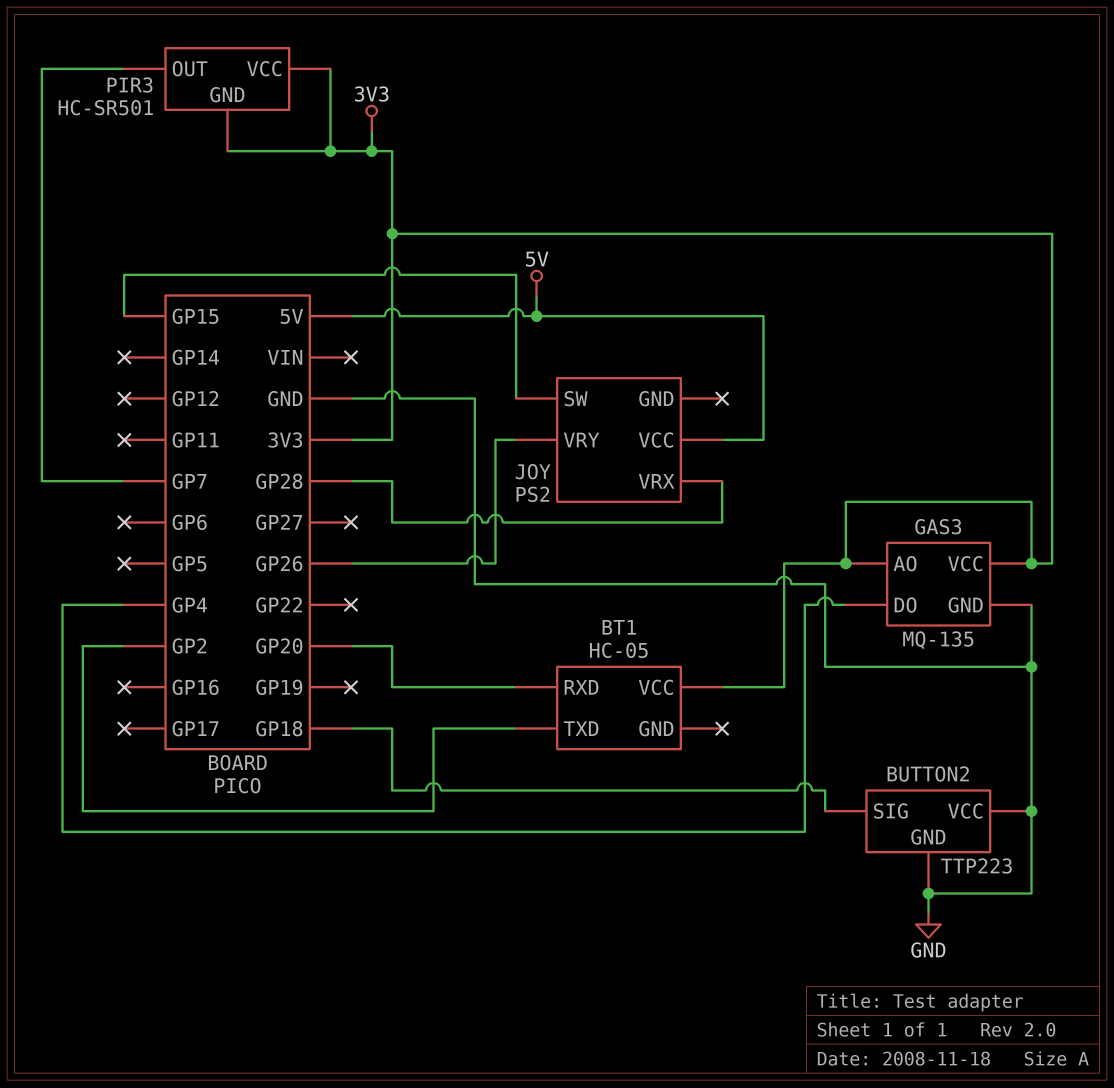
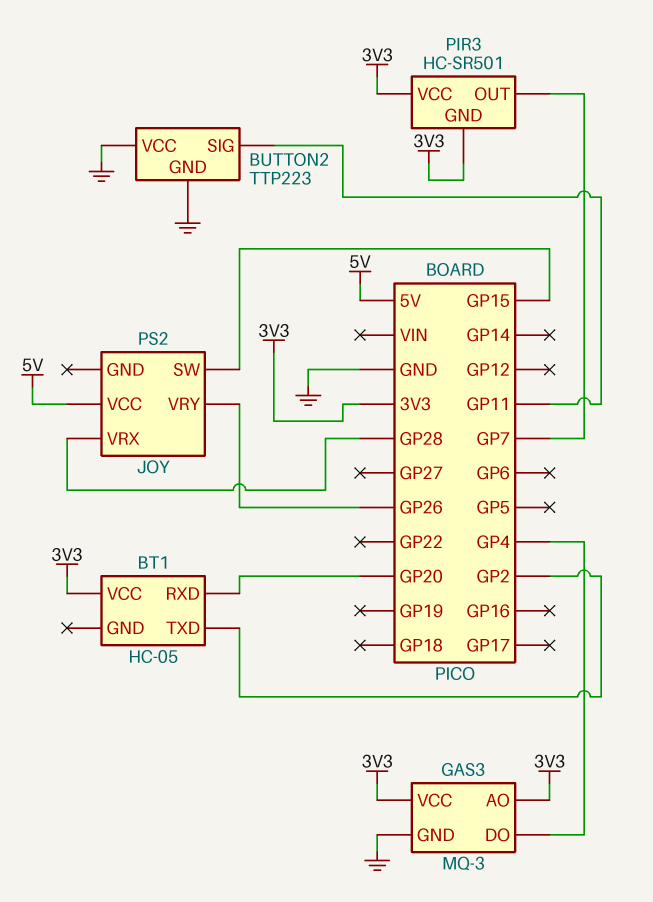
BUTTON2 pin SIG: GP18 -> GP11
GAS3: MQ-135 -> MQ-3

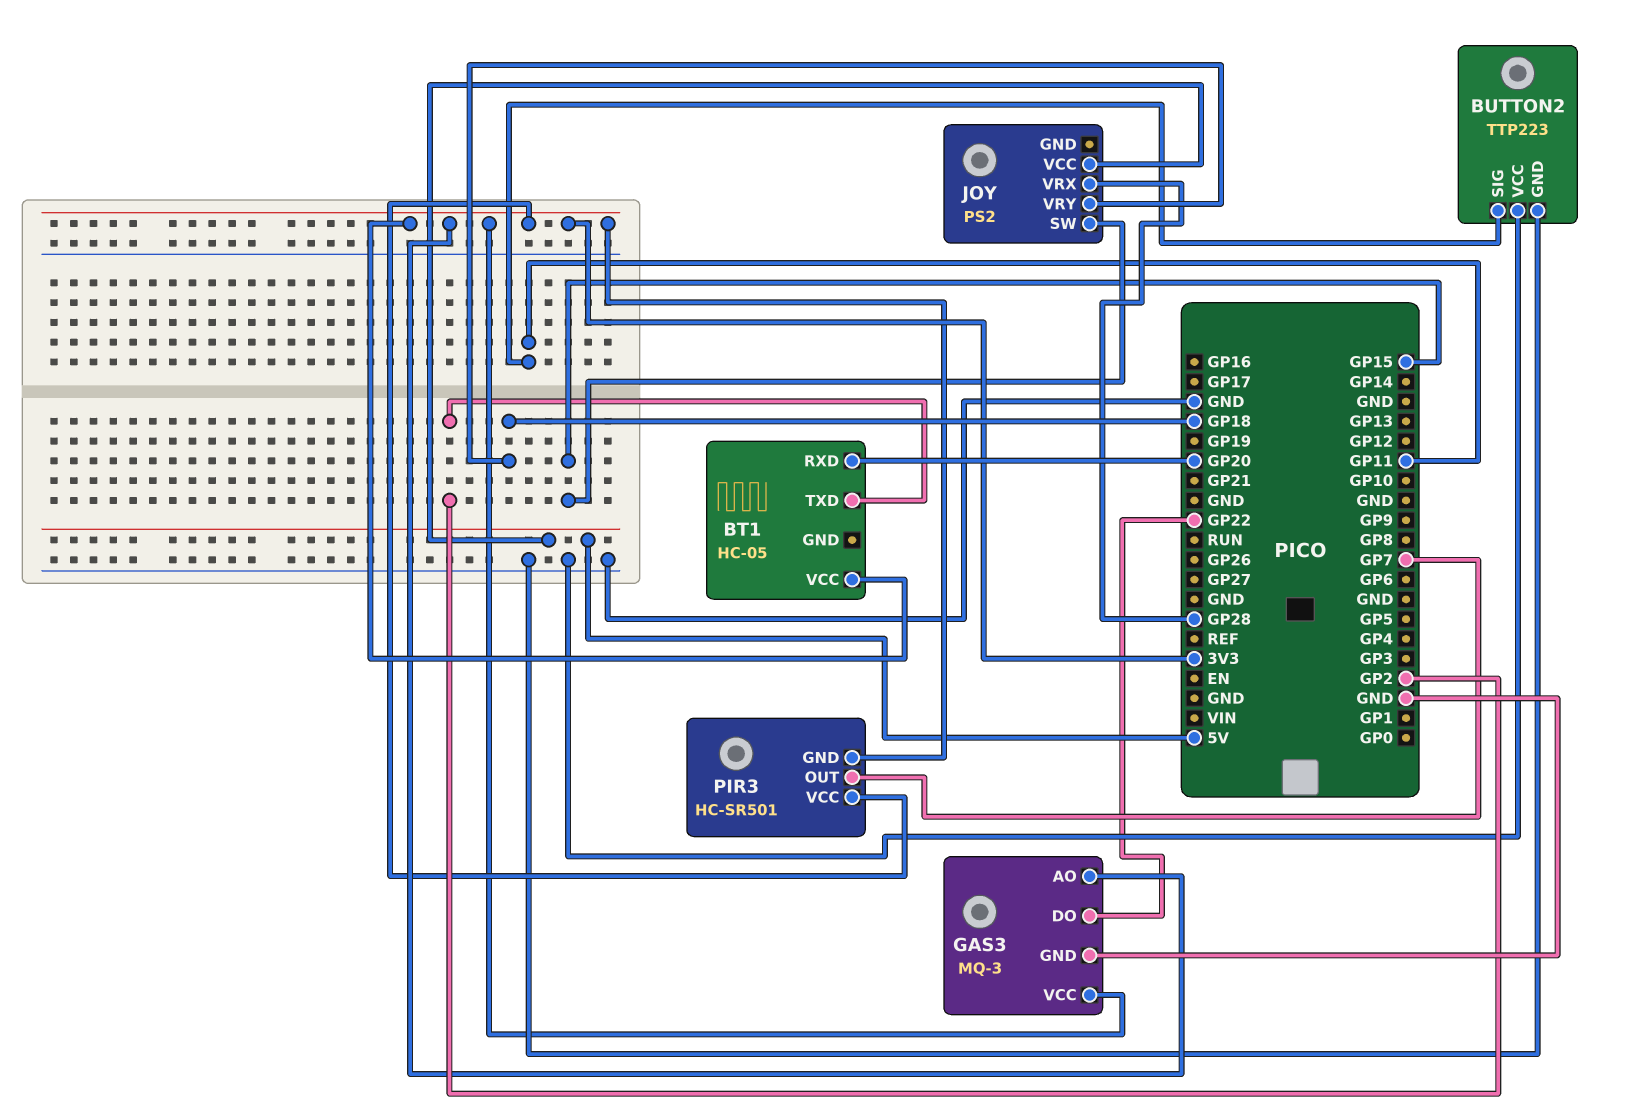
GAS3 pin DO: GP4 -> GP22
JOY pin VRY: GP26 -> GP18

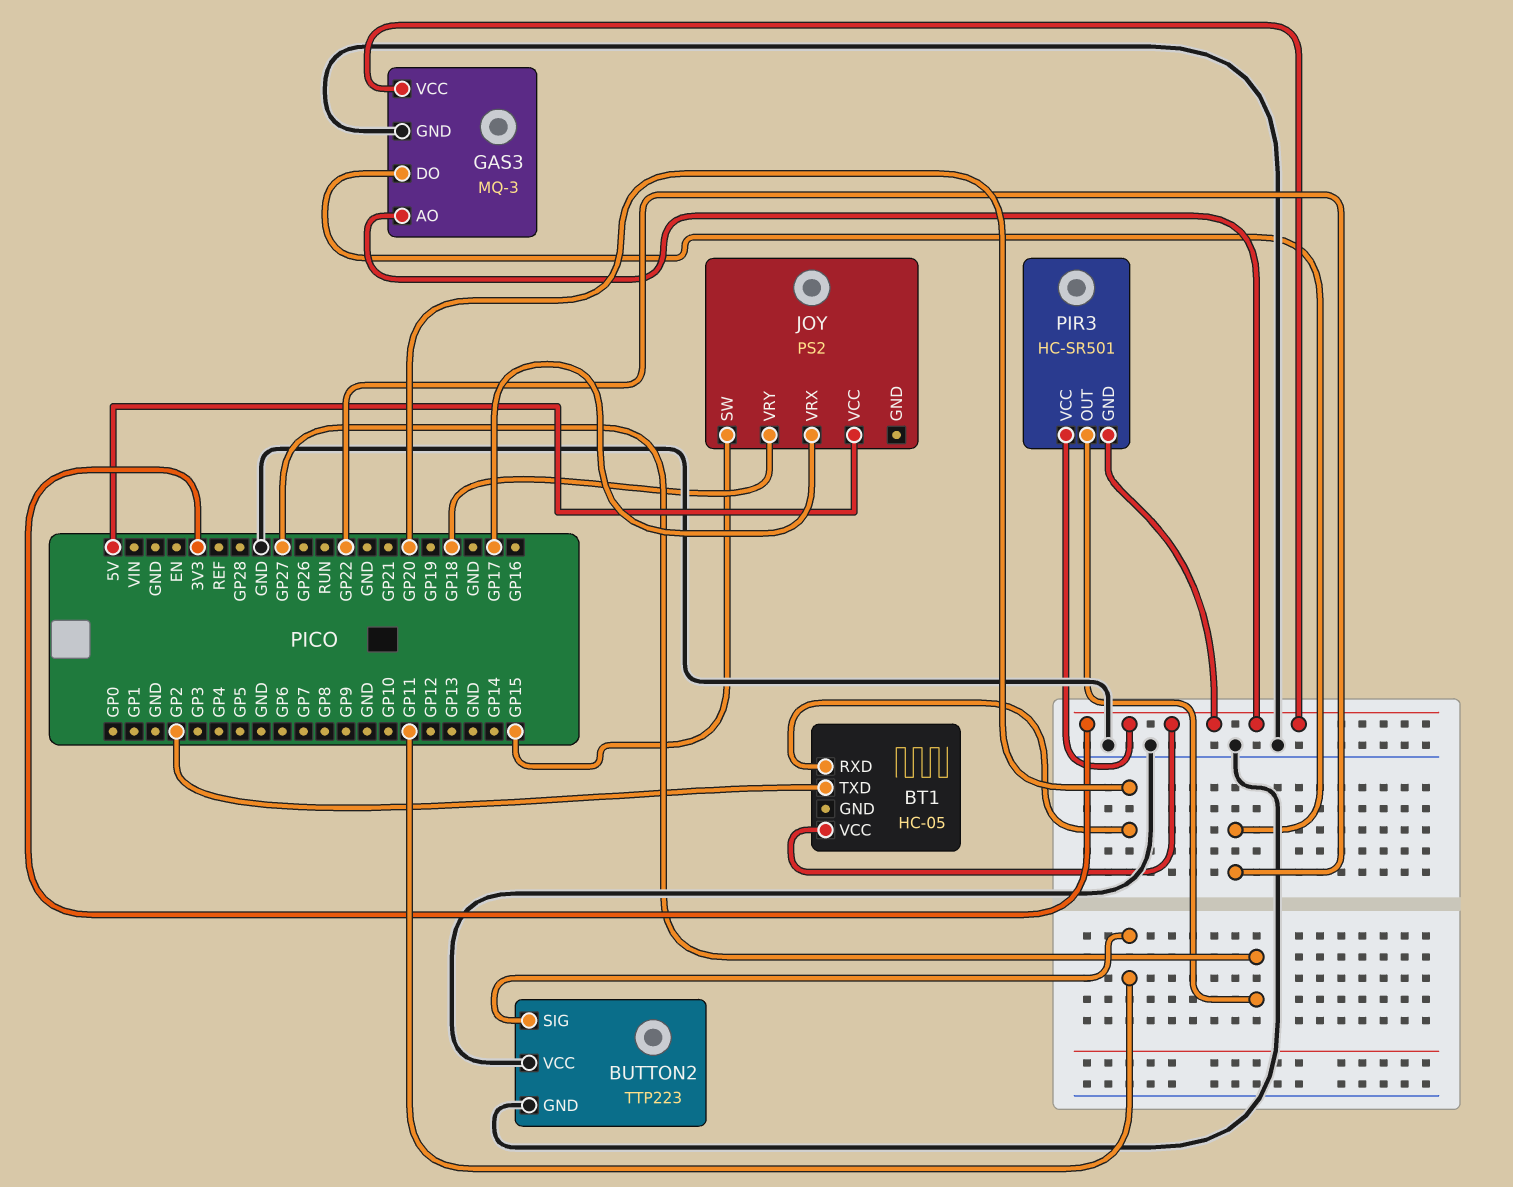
JOY pin VRX: GP28 -> GP17
PIR3 pin OUT: GP7 -> GP27

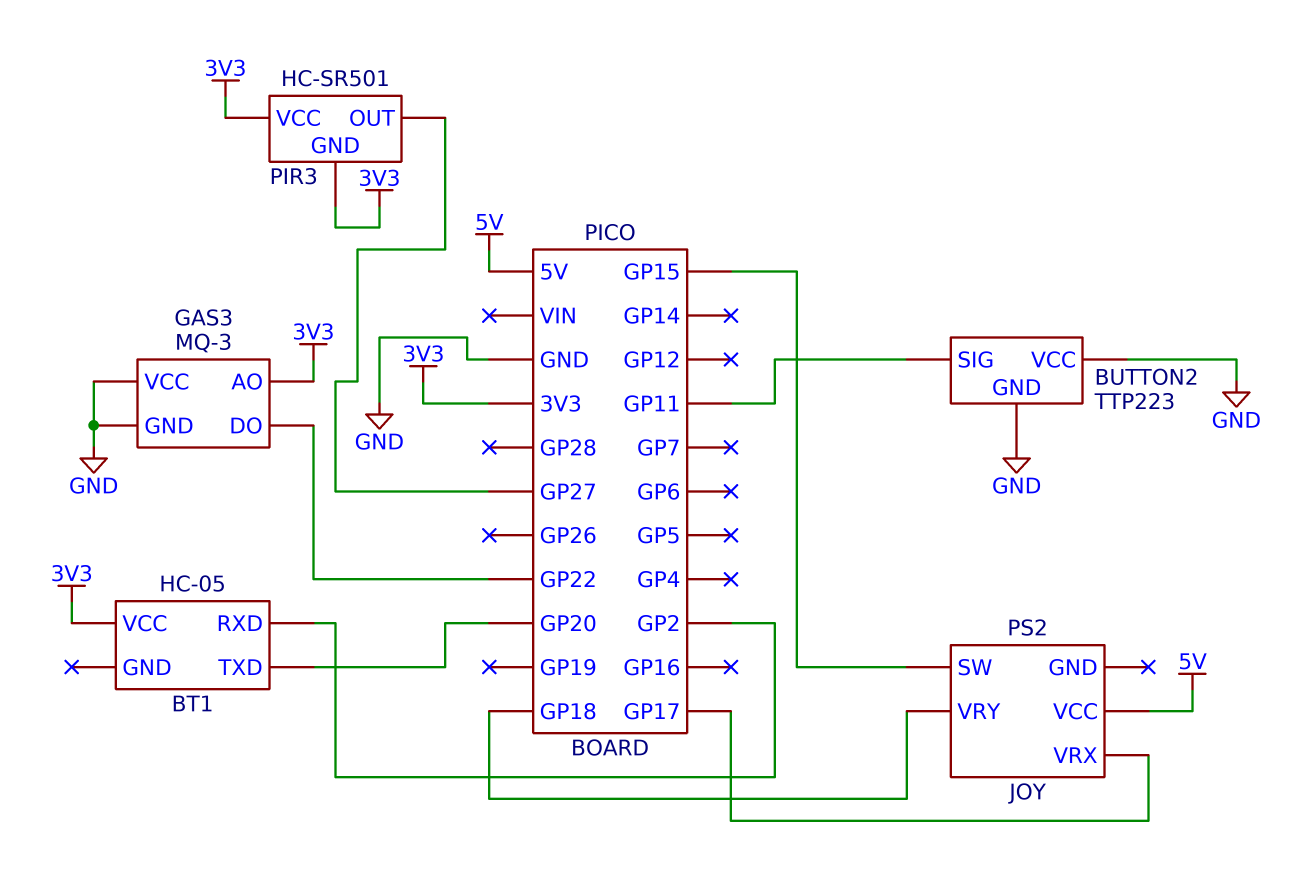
BT1 pin RXD: GP20 -> GP2
BT1 pin TXD: GP2 -> GP20
GAS3 pin VCC: 3V3 -> GND

